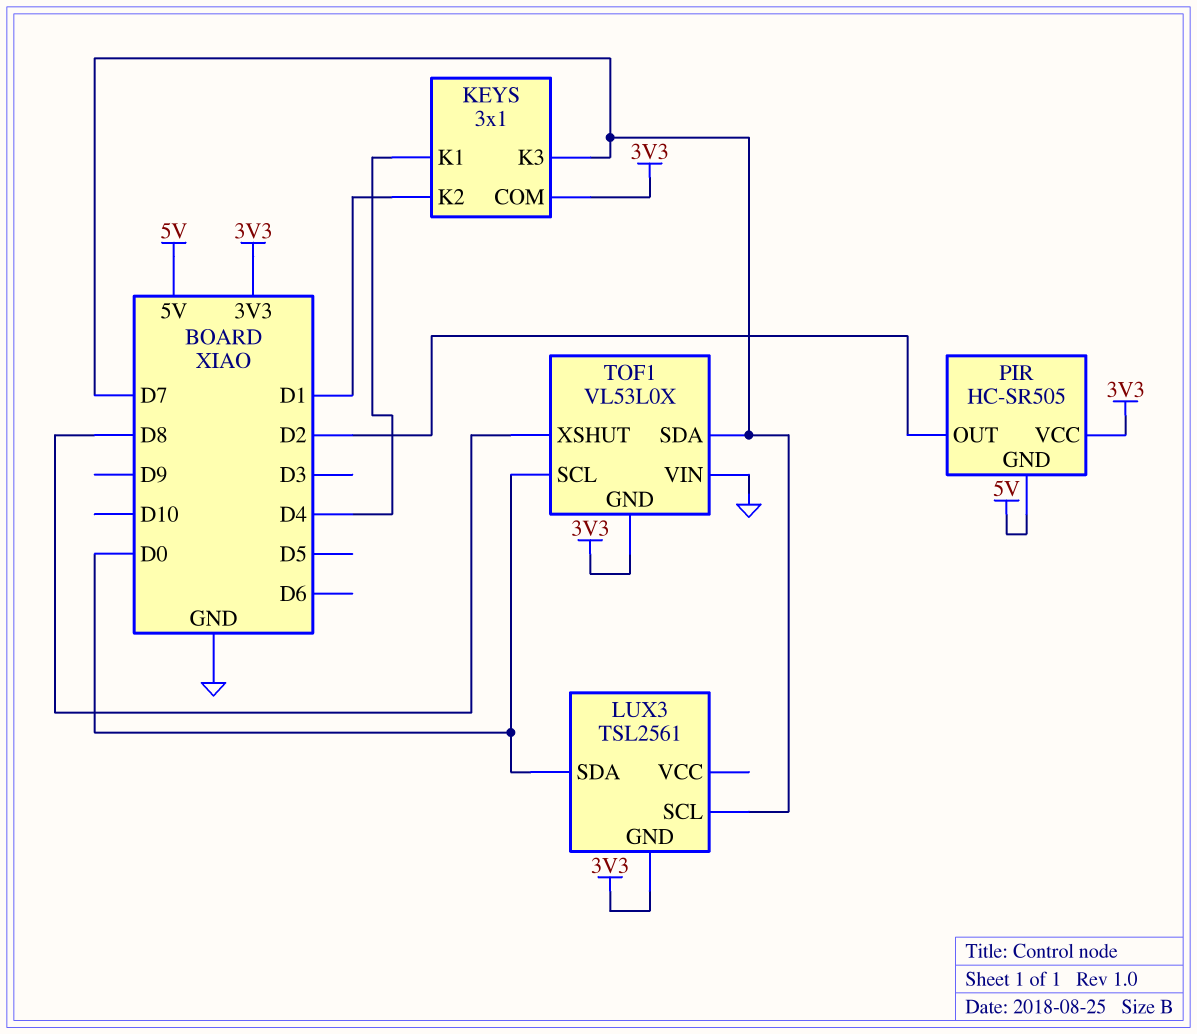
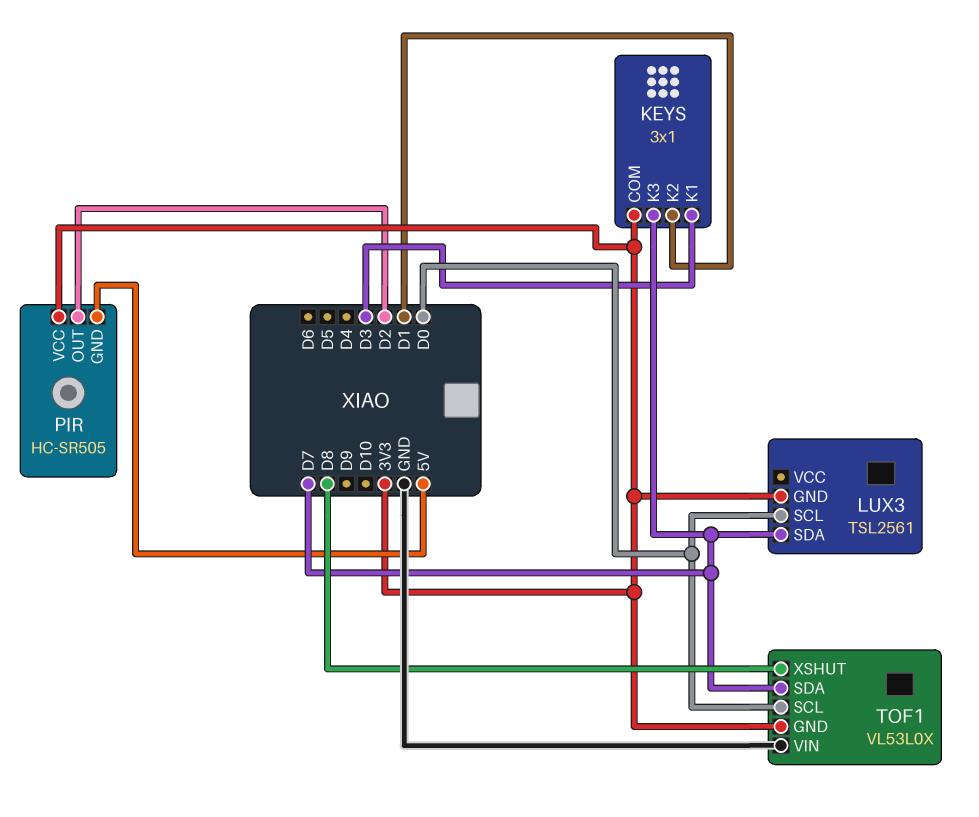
KEYS pin K1: D4 -> D3
LUX3 pin SCL: D7 -> D0
LUX3 pin SDA: D0 -> D7

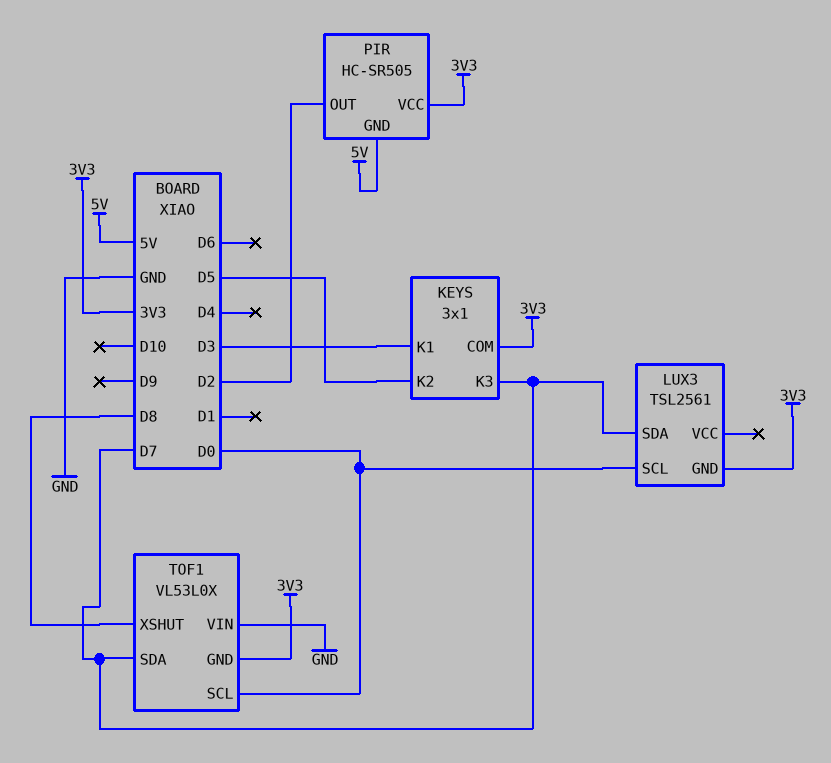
KEYS pin K2: D1 -> D5

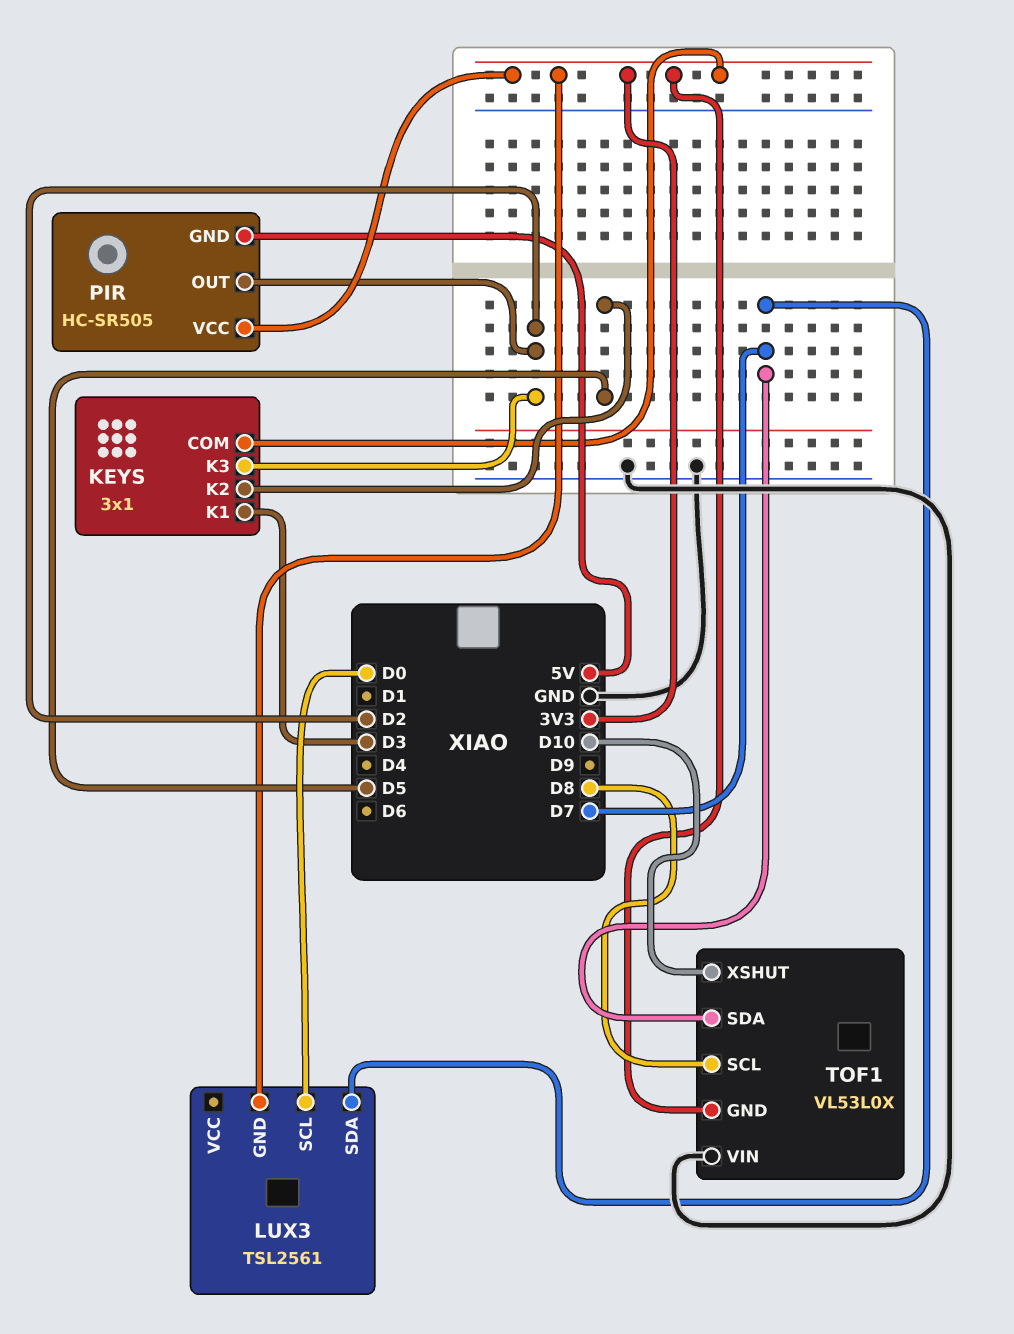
KEYS pin K3: D7 -> D2
TOF1 pin SCL: D0 -> D8
TOF1 pin XSHUT: D8 -> D10

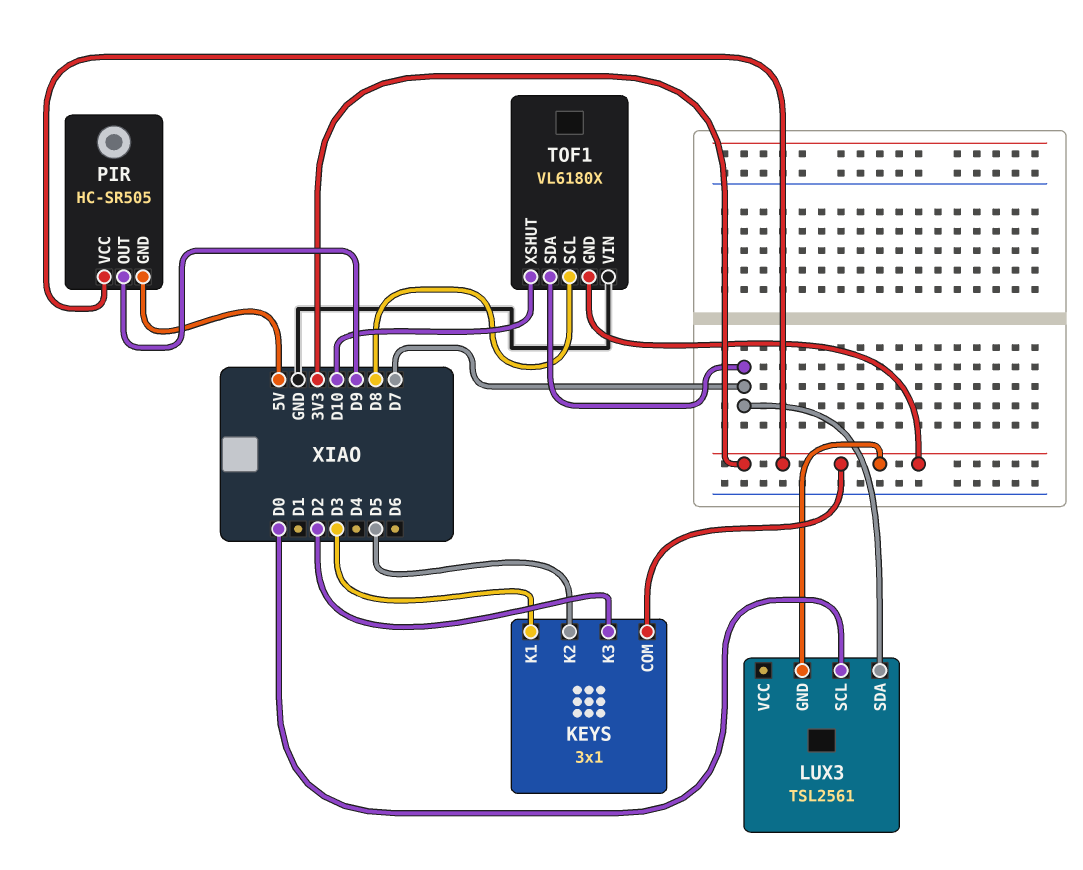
PIR pin OUT: D2 -> D9
TOF1: VL53L0X -> VL6180X

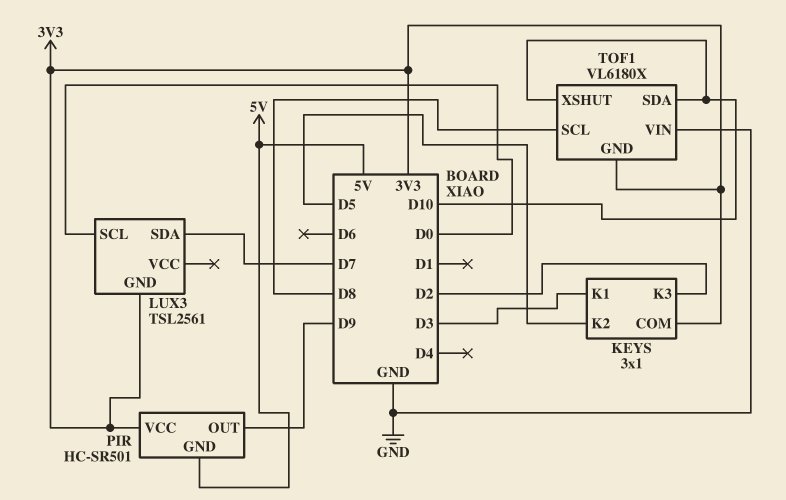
PIR: HC-SR505 -> HC-SR501
TOF1 pin SDA: D7 -> D10

